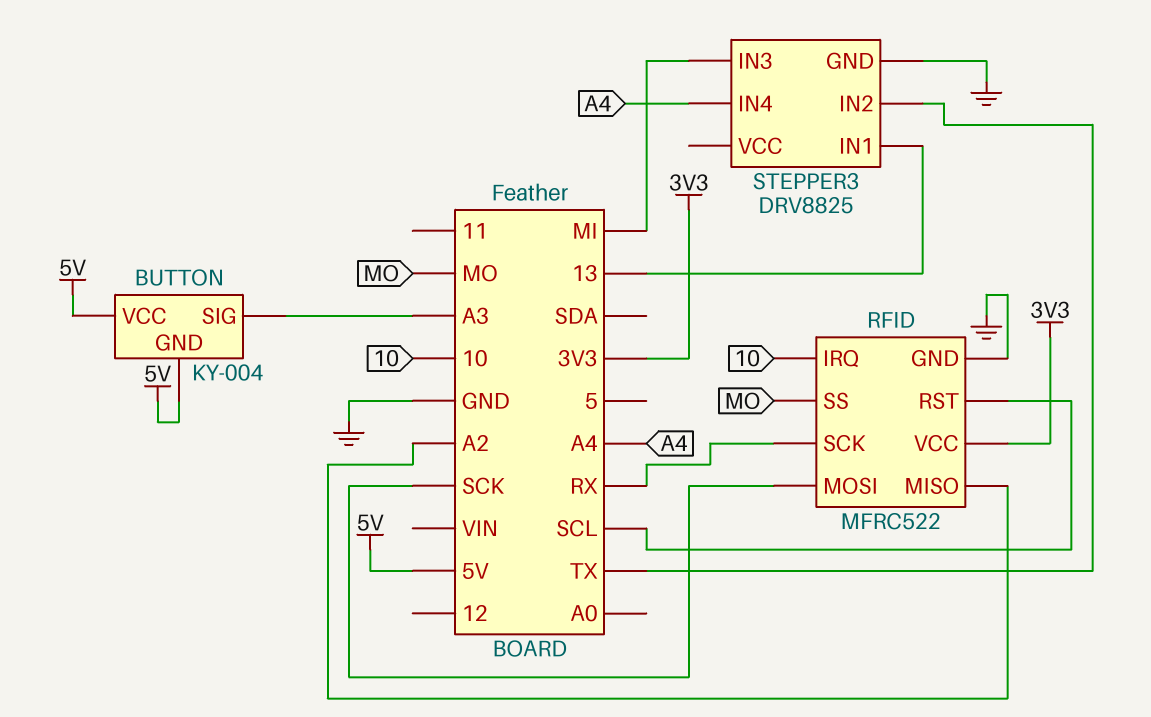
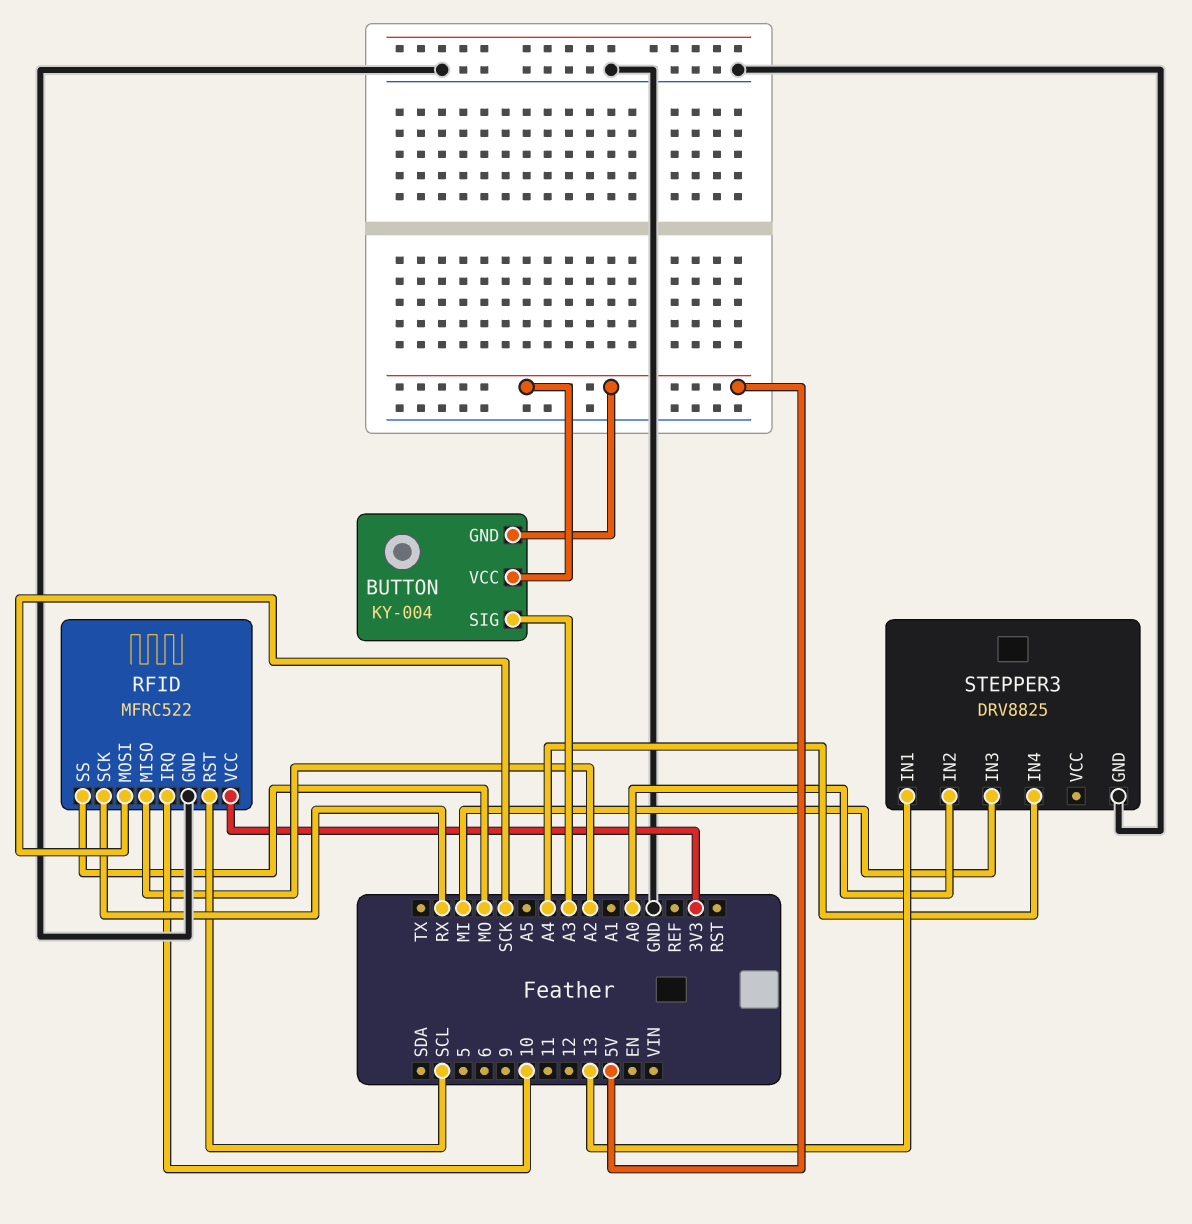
STEPPER3 pin IN2: TX -> A0

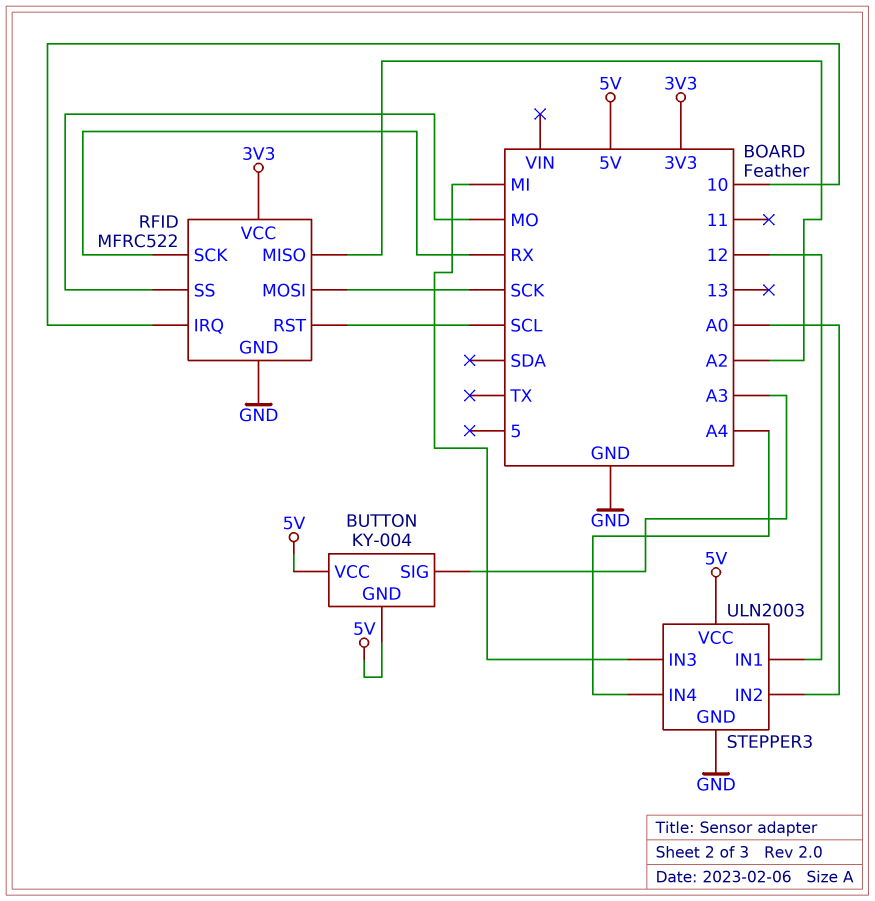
STEPPER3: DRV8825 -> ULN2003
STEPPER3 pin IN1: 13 -> 12
STEPPER3 pin VCC: none -> 5V

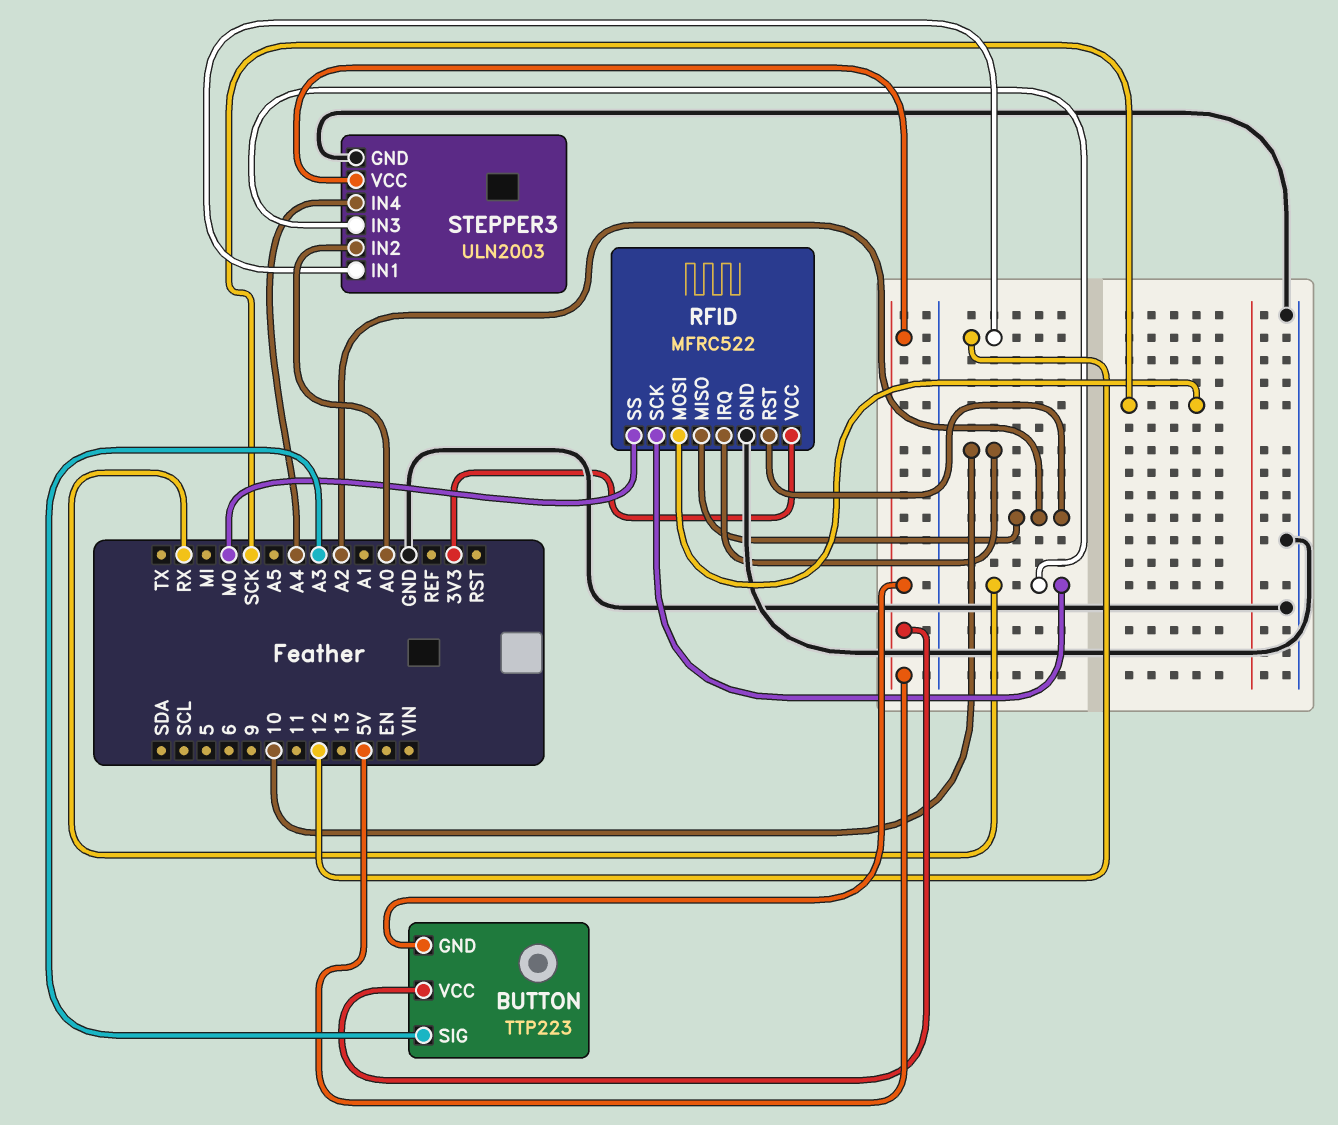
BUTTON: KY-004 -> TTP223
RFID pin RST: SCL -> A2
STEPPER3 pin IN3: MI -> RX

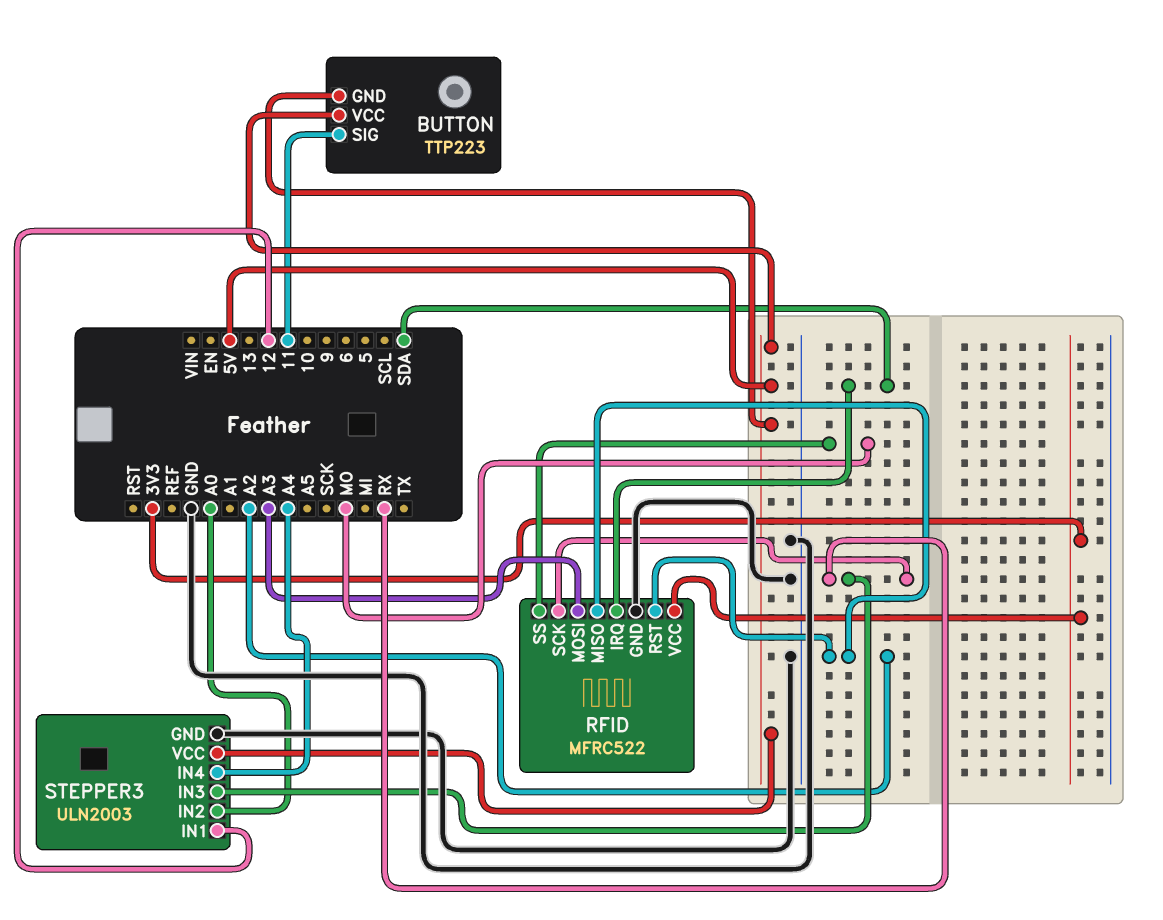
BUTTON pin SIG: A3 -> 11
RFID pin IRQ: 10 -> SDA
RFID pin MOSI: SCK -> A3

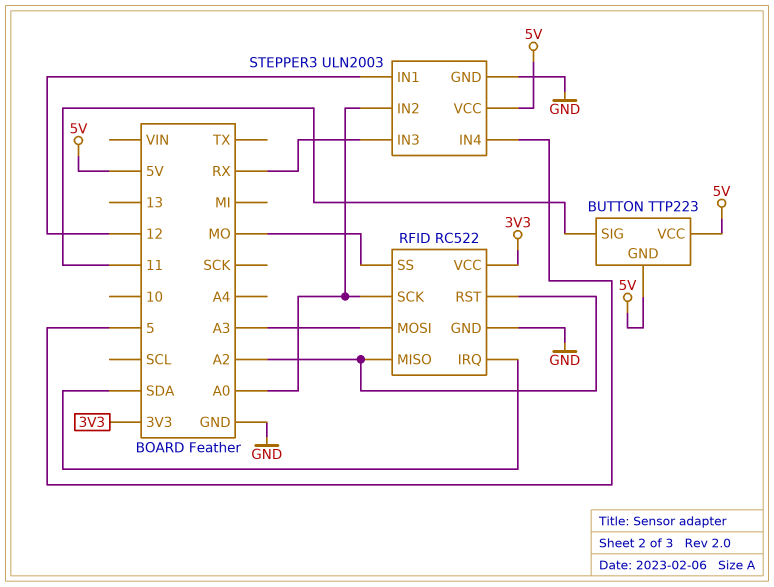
RFID: MFRC522 -> RC522
RFID pin SCK: RX -> A0
STEPPER3 pin IN4: A4 -> 5

